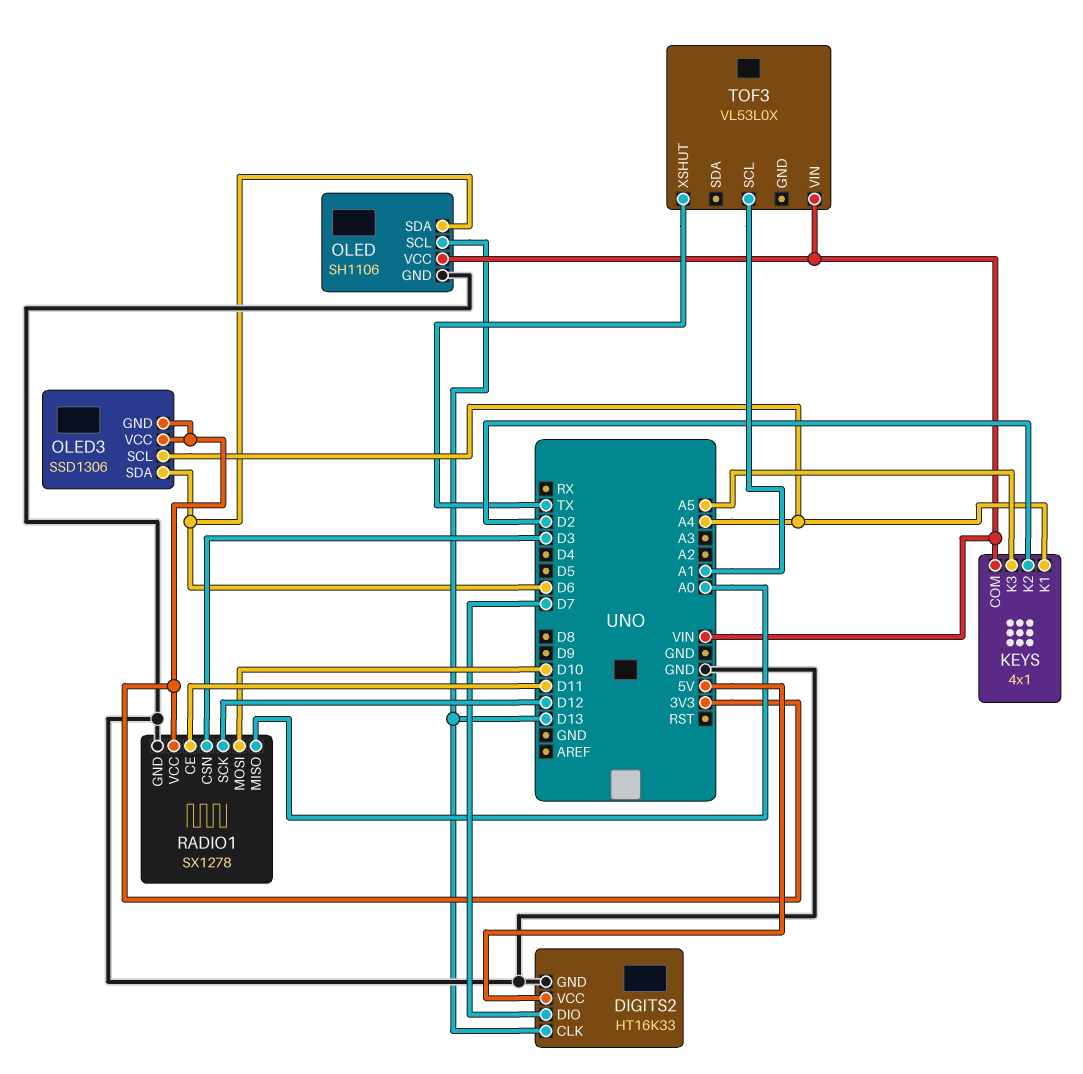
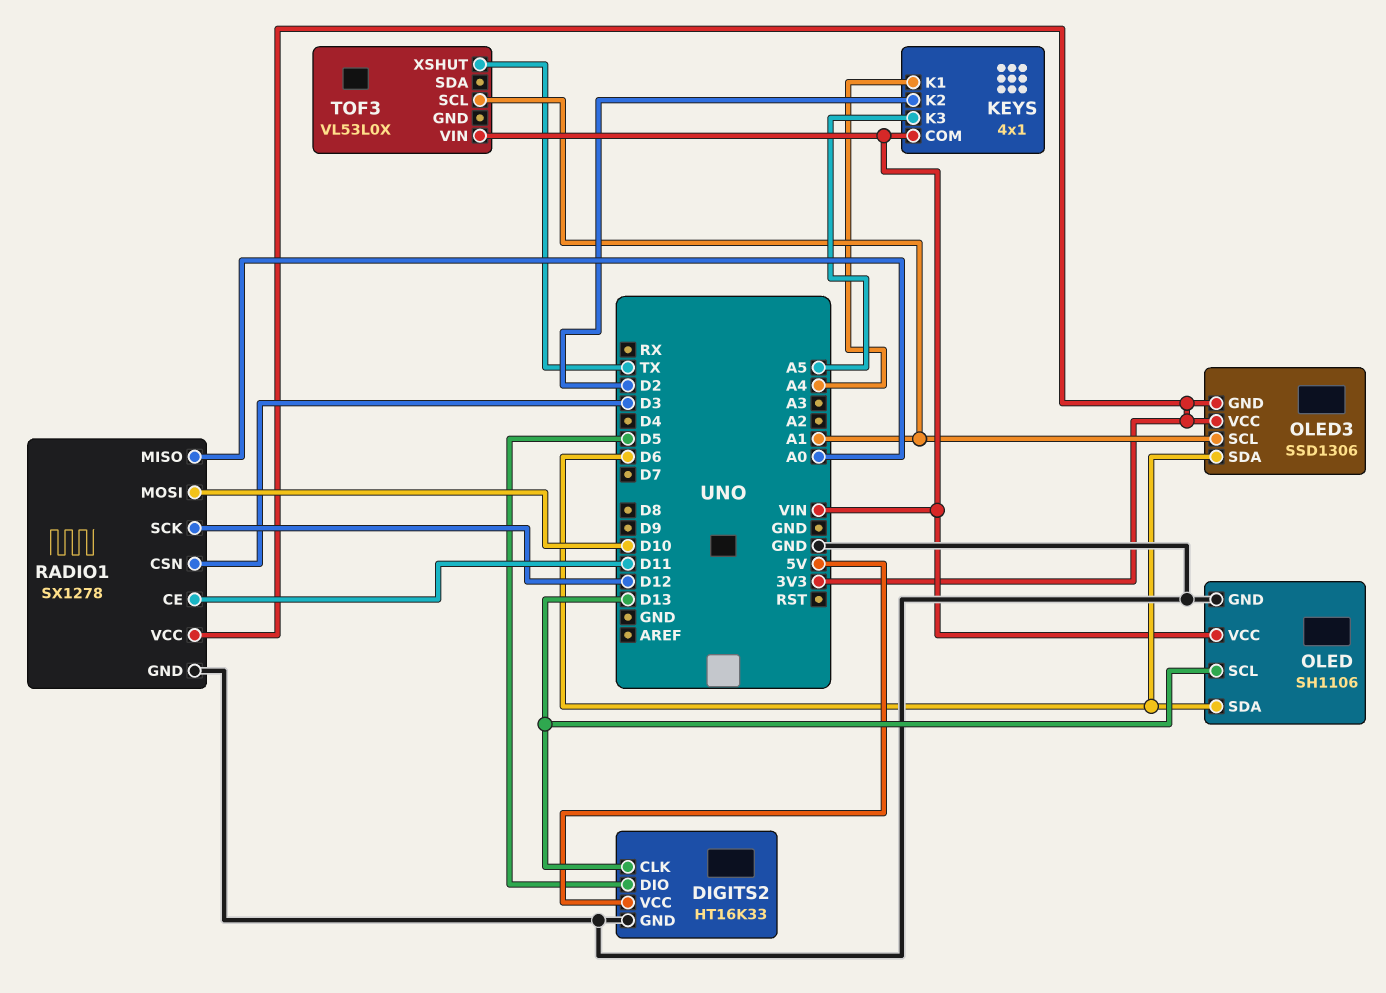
DIGITS2 pin DIO: D7 -> D5
OLED3 pin SCL: A4 -> A1

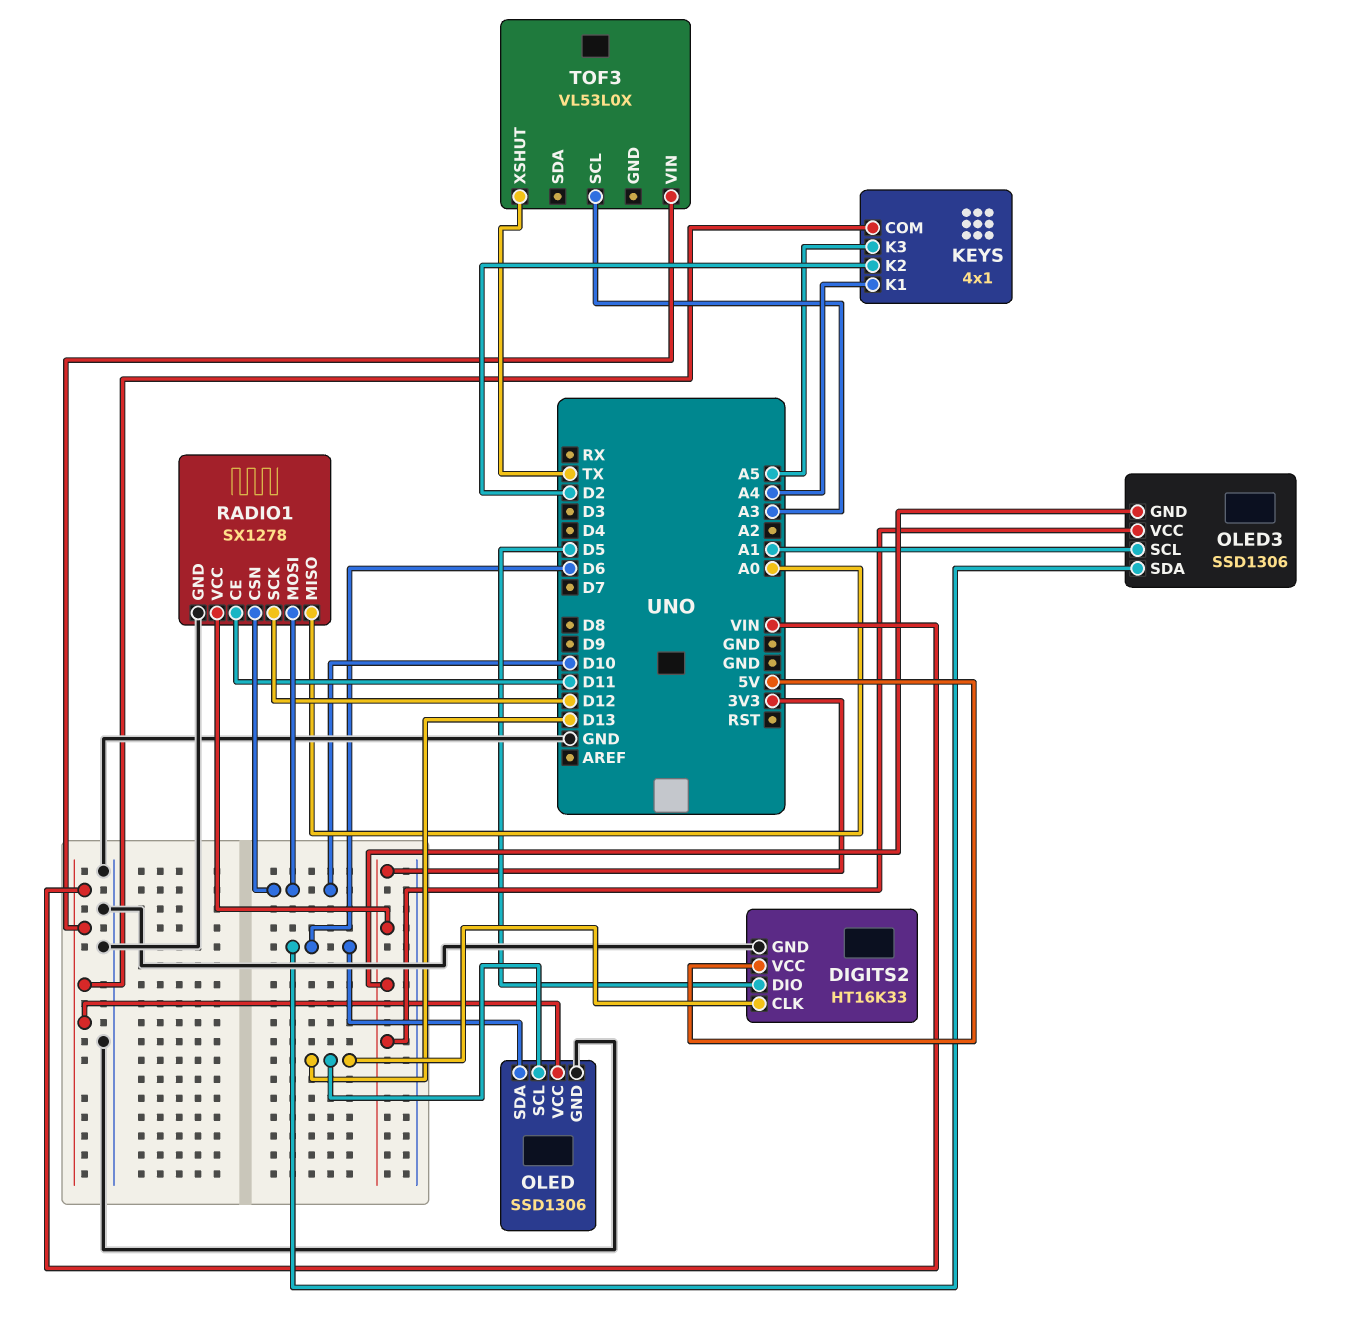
OLED: SH1106 -> SSD1306
RADIO1 pin CSN: D3 -> D10
TOF3 pin SCL: A1 -> A3

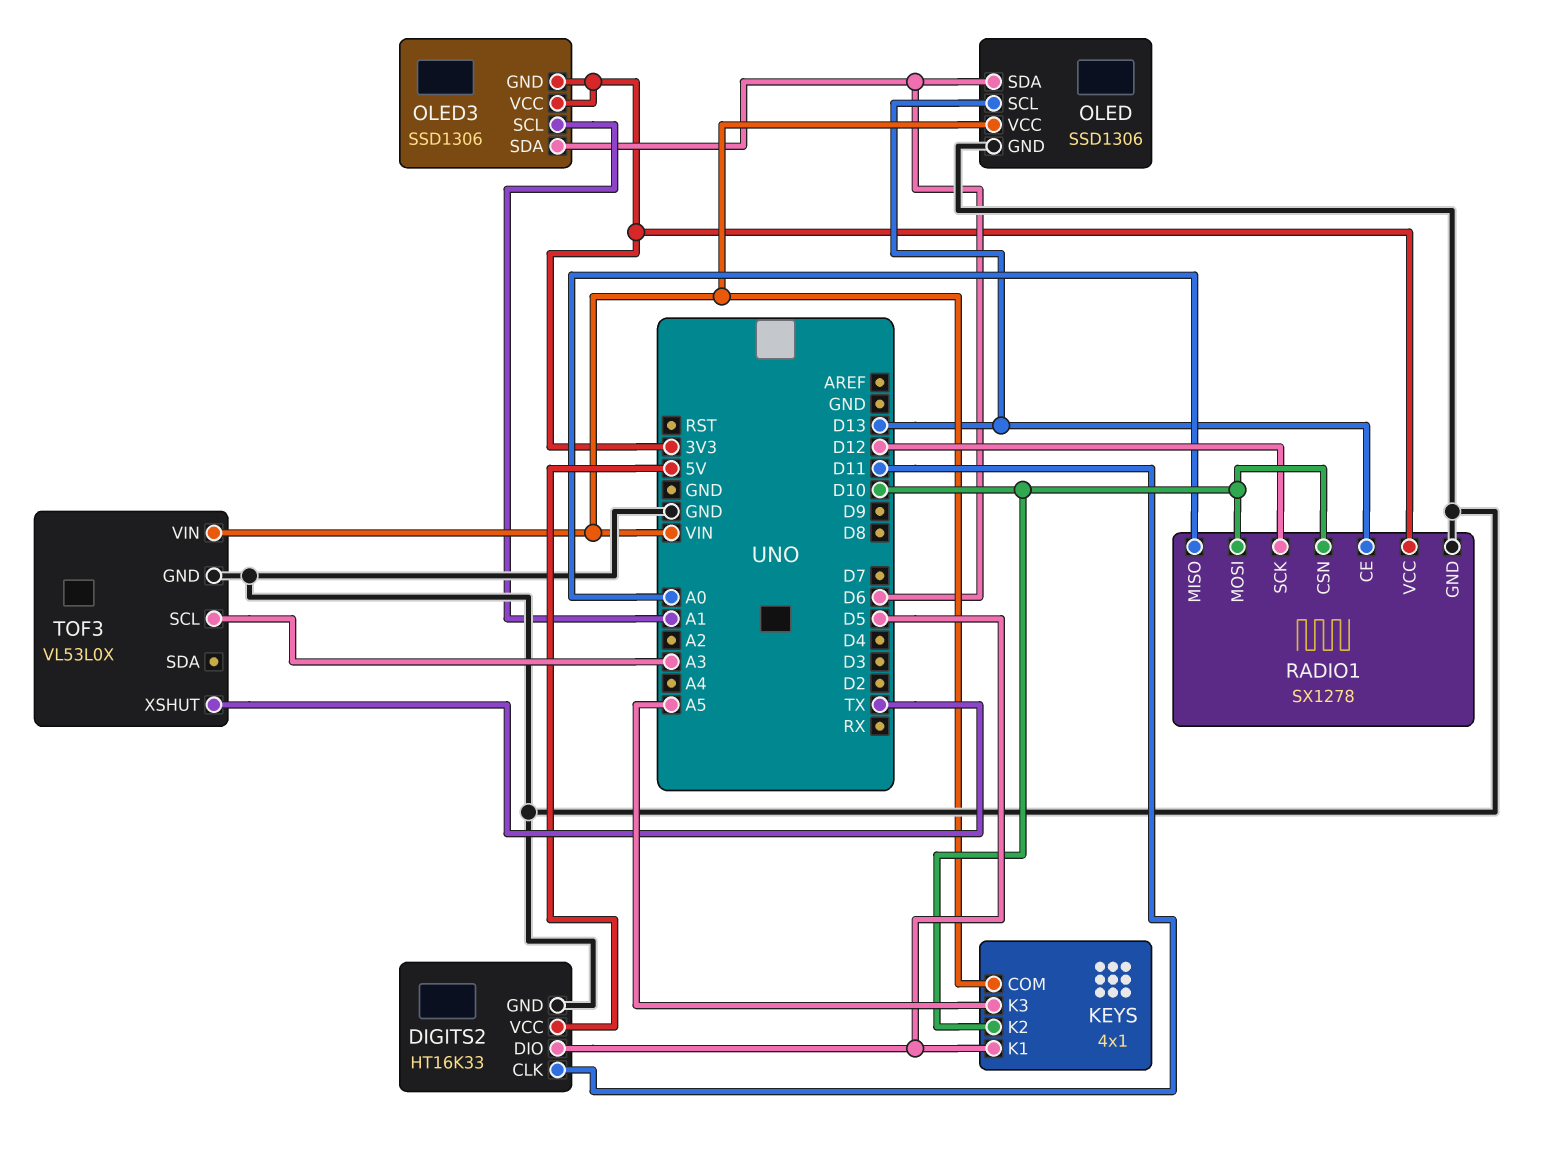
DIGITS2 pin CLK: D13 -> D11
KEYS pin K1: A4 -> D5
KEYS pin K2: D2 -> D10
RADIO1 pin CE: D11 -> D13
TOF3 pin GND: none -> GND

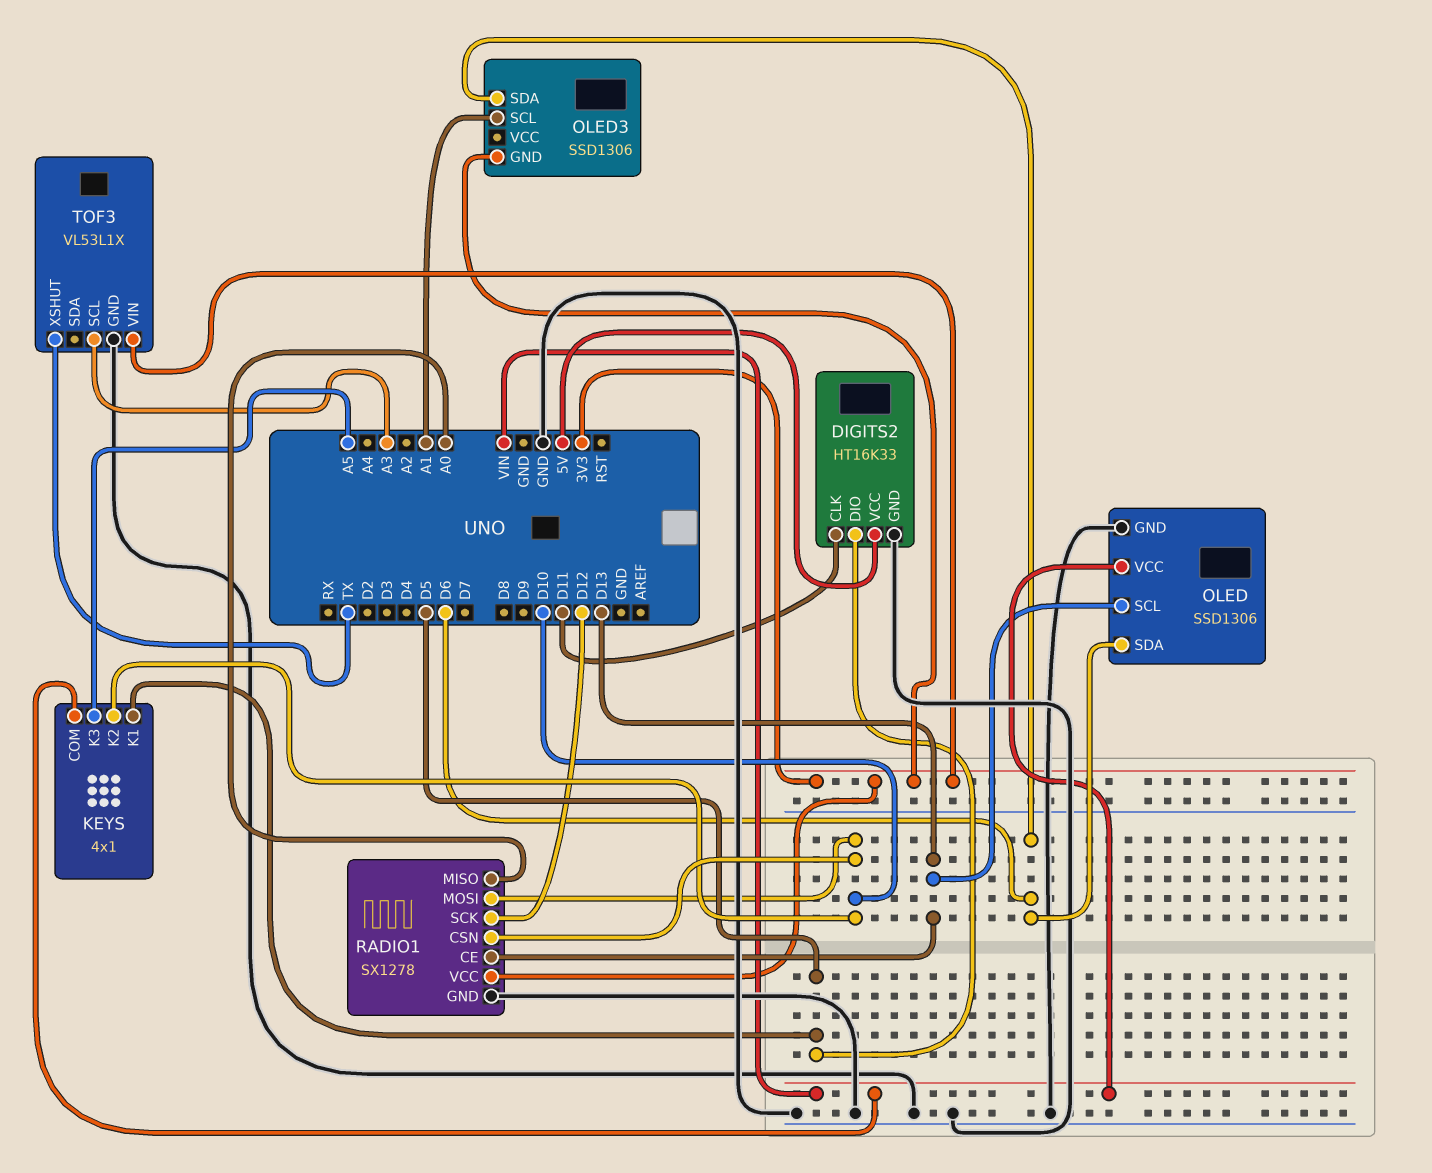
OLED3 pin VCC: 3V3 -> none
TOF3: VL53L0X -> VL53L1X
TOF3 pin VIN: VIN -> 3V3

